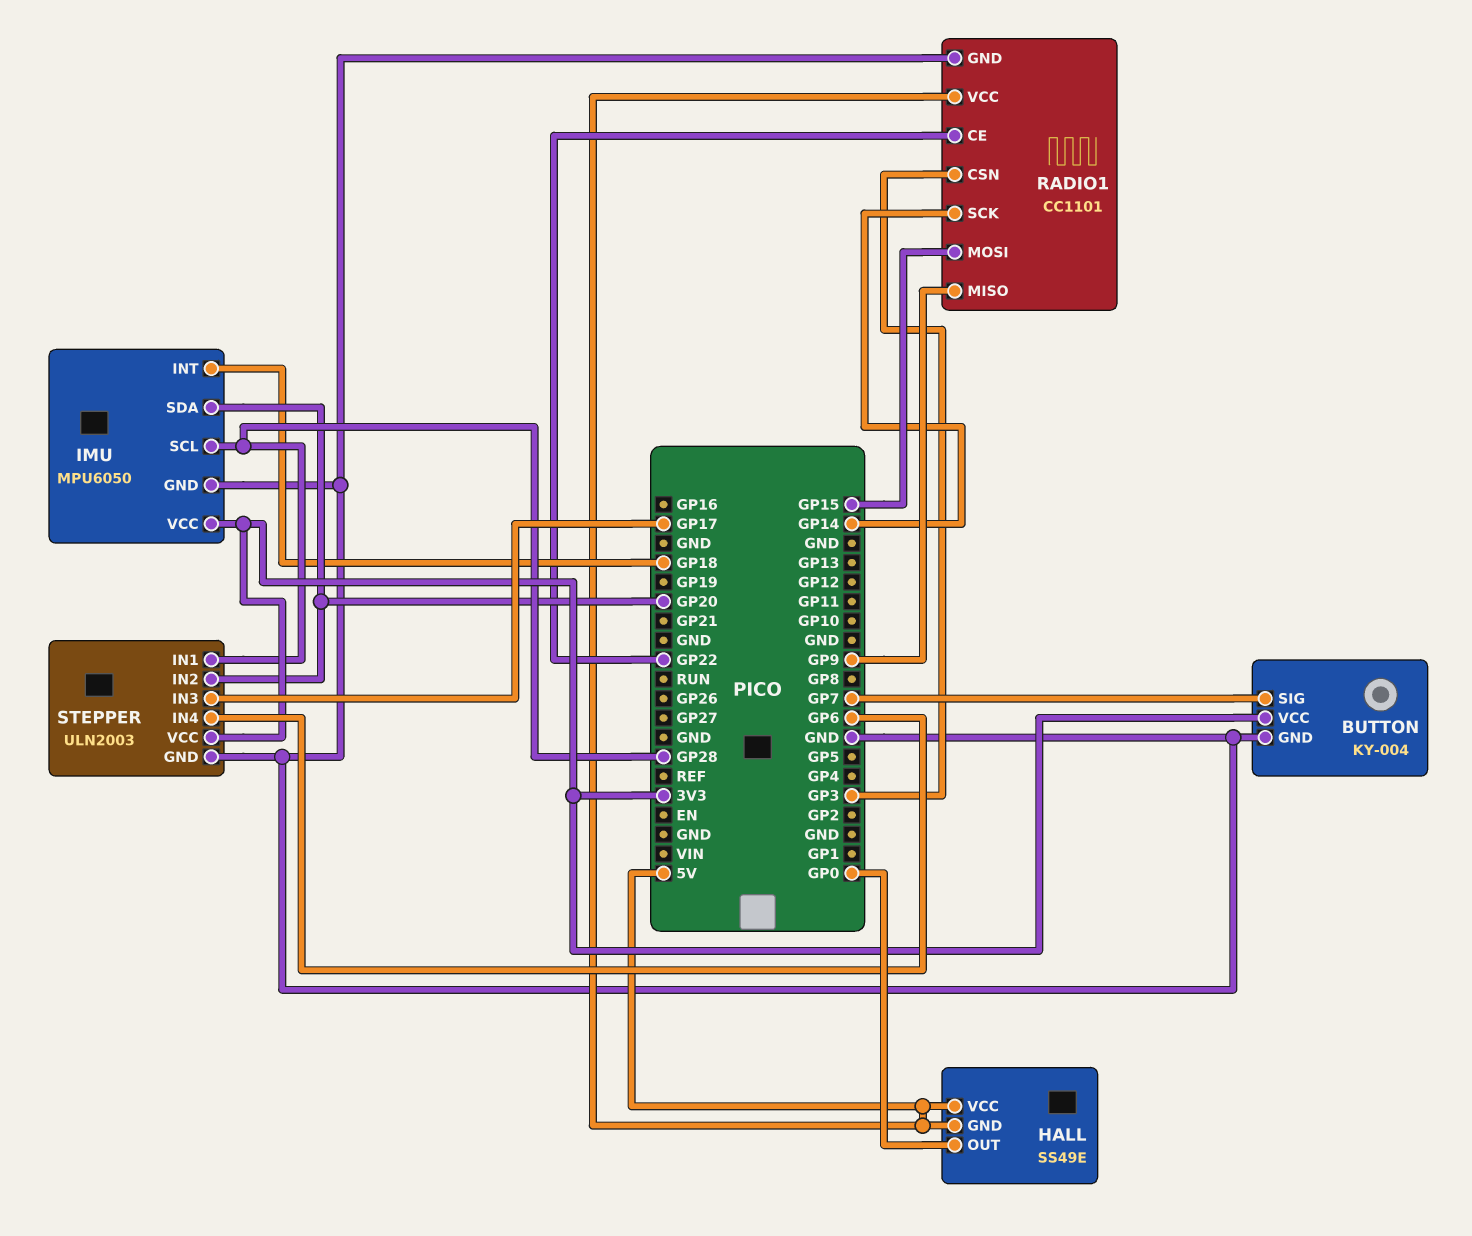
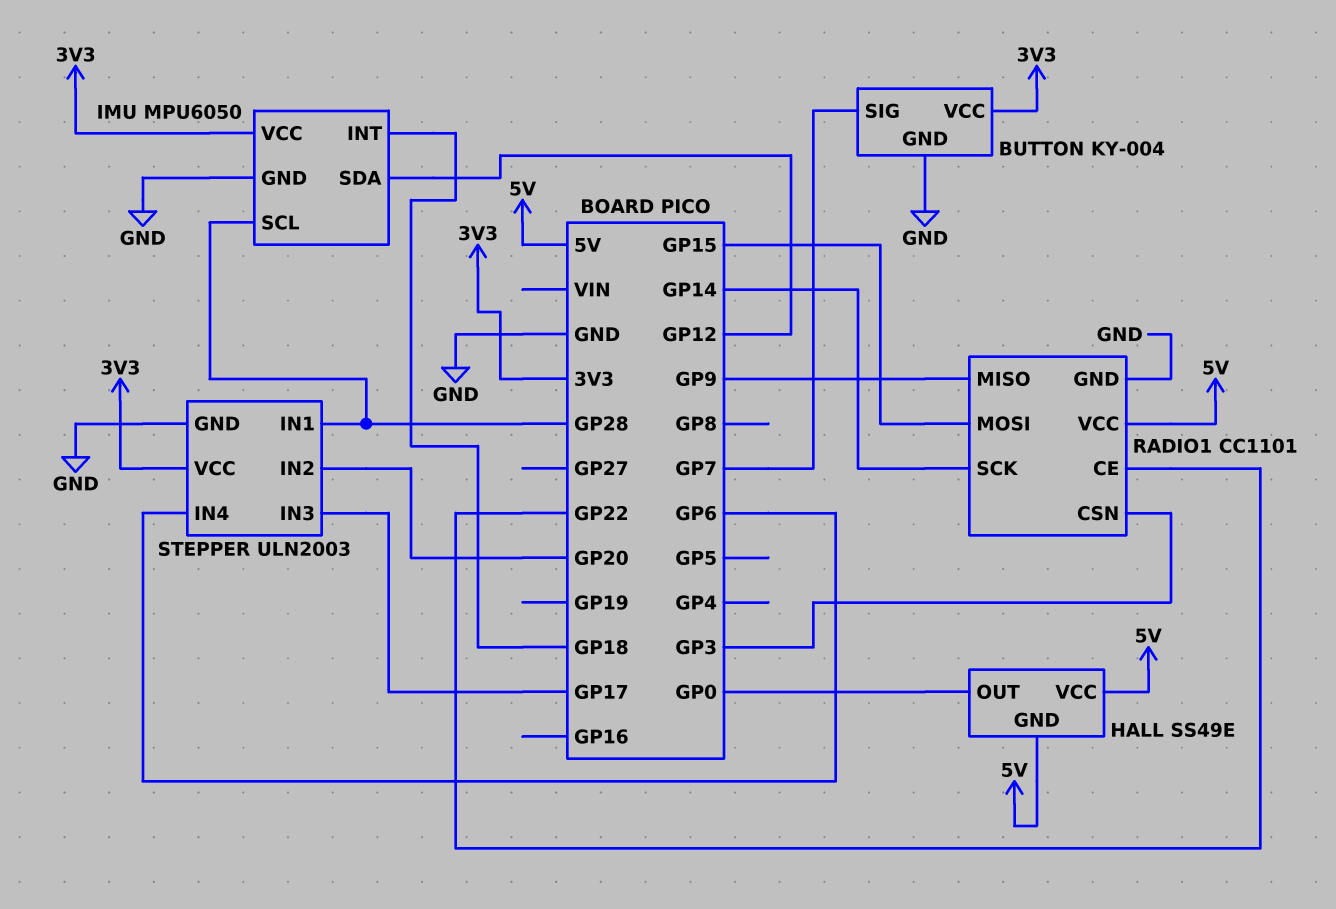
IMU pin SDA: GP20 -> GP12

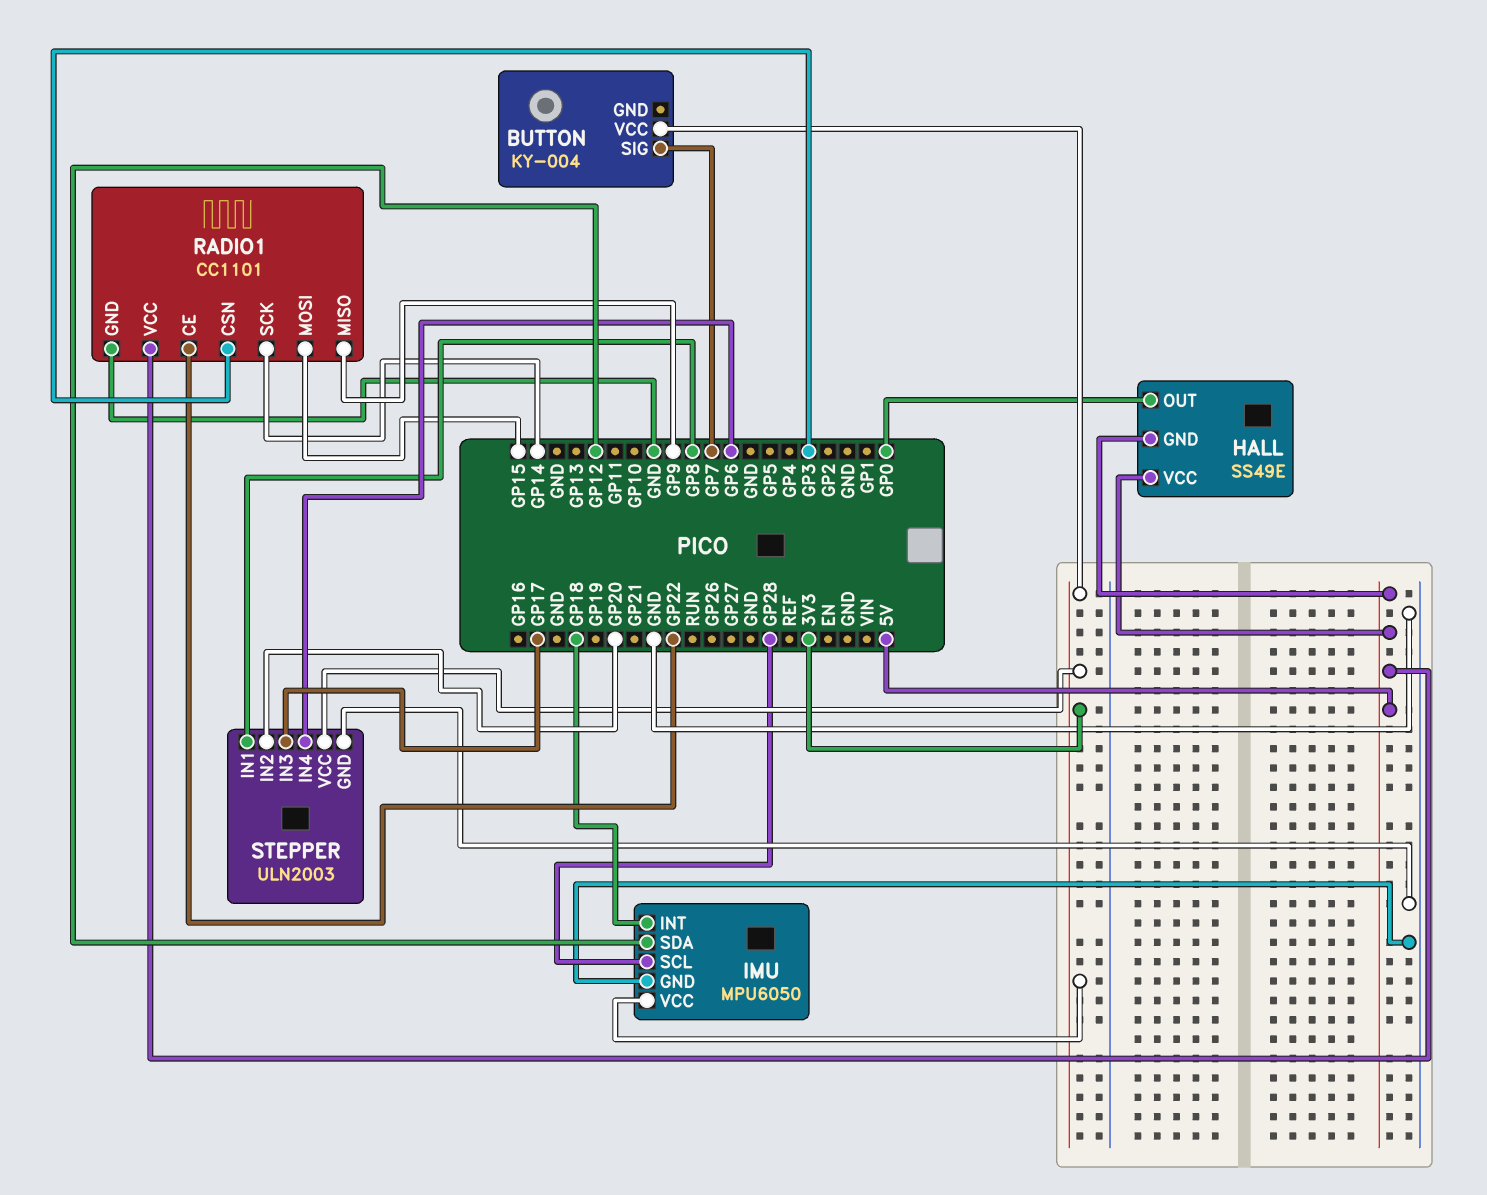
BUTTON pin GND: GND -> none
STEPPER pin IN1: GP28 -> GP8

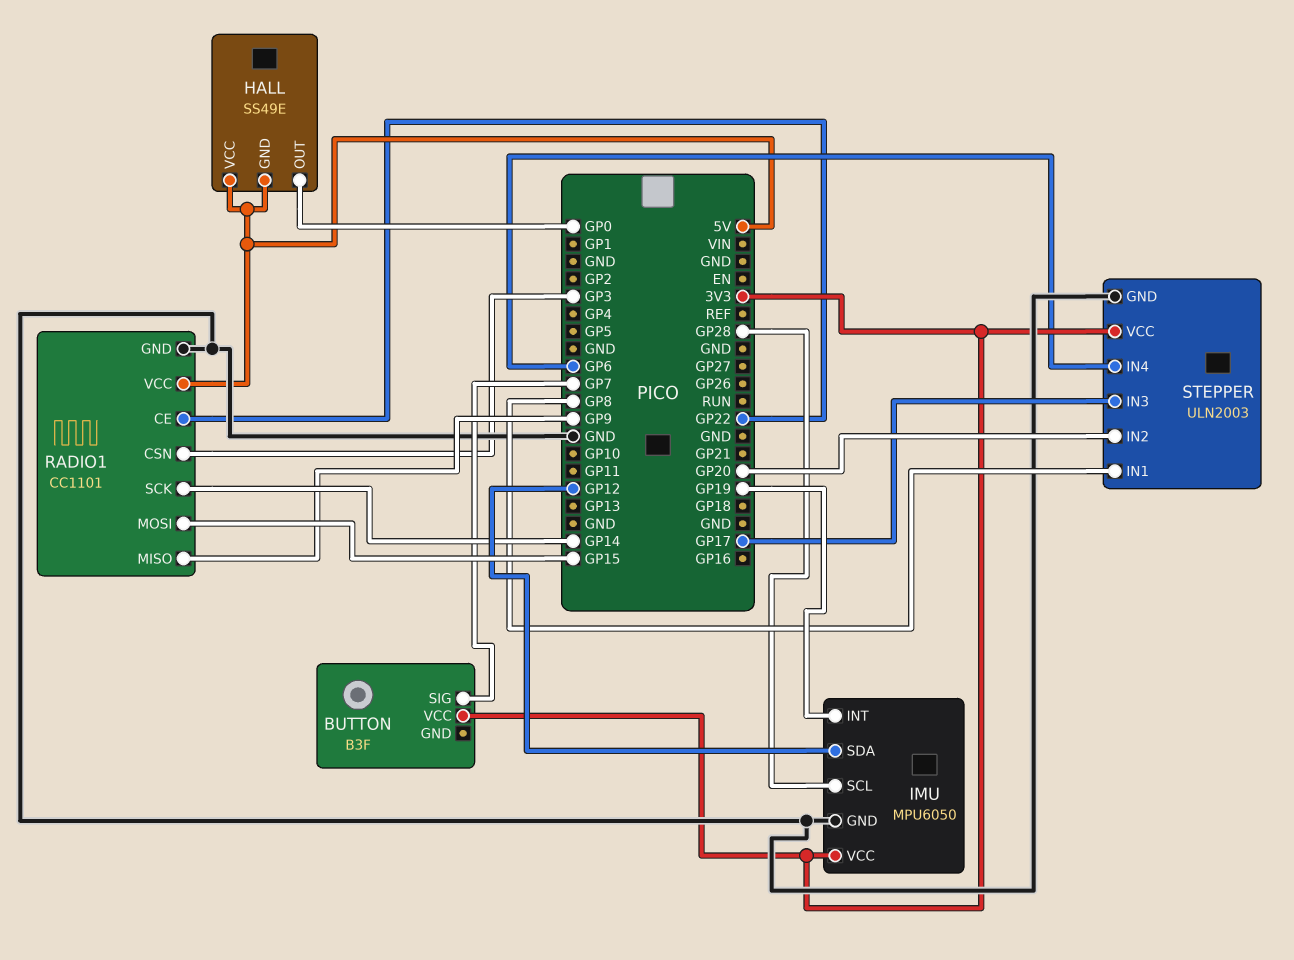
BUTTON: KY-004 -> B3F
IMU pin INT: GP18 -> GP19

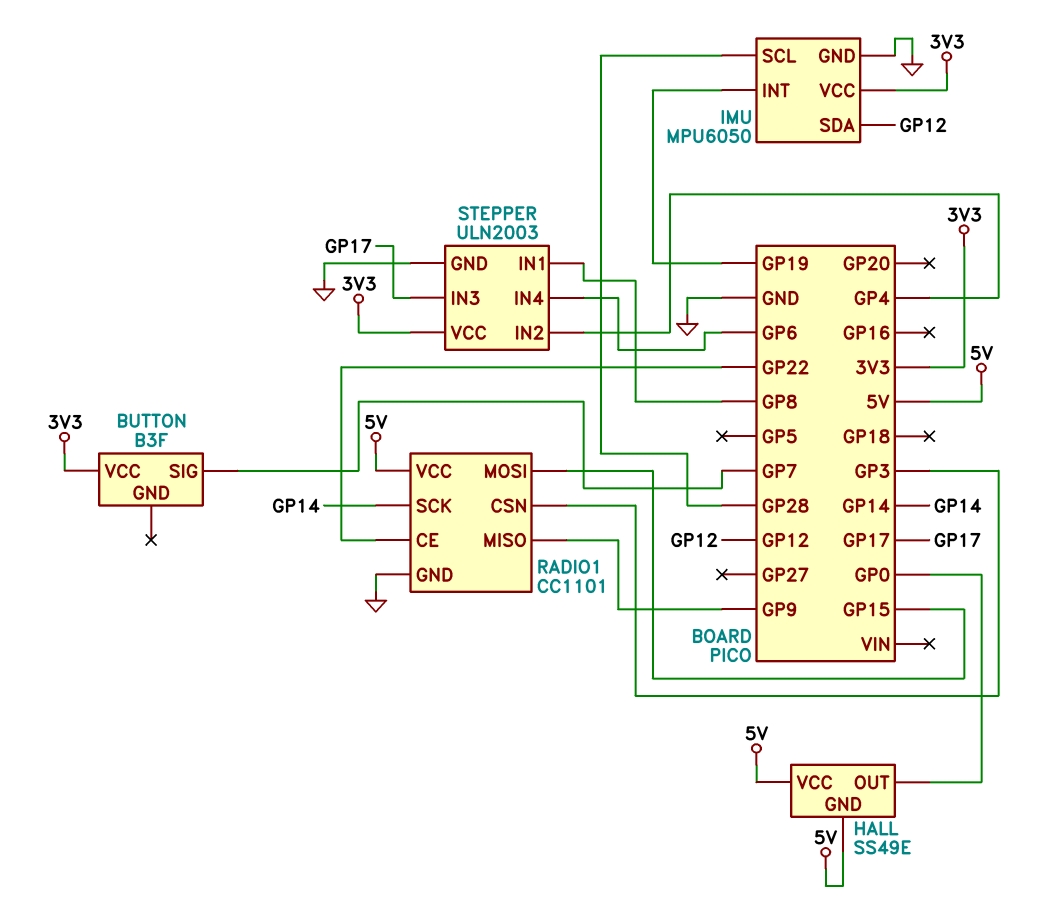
STEPPER pin IN2: GP20 -> GP4

